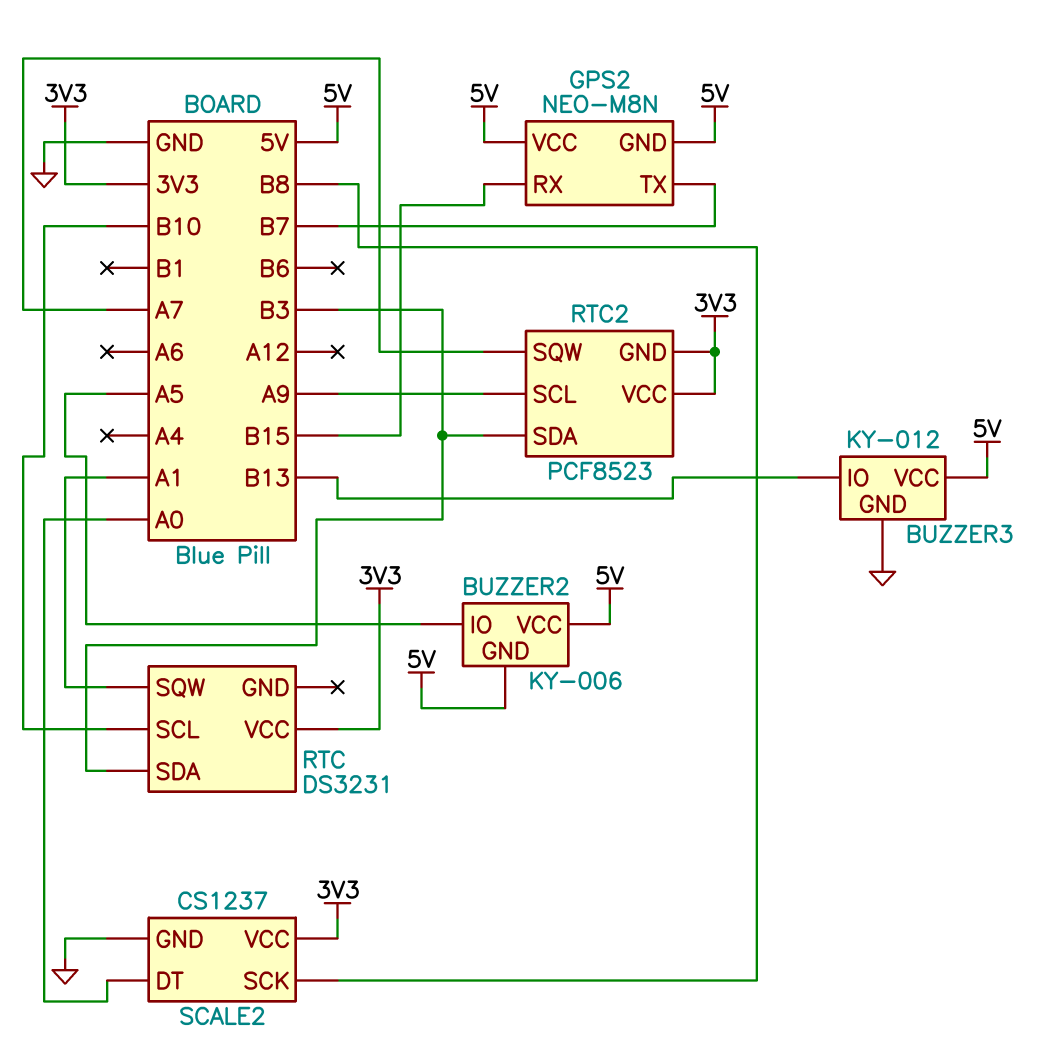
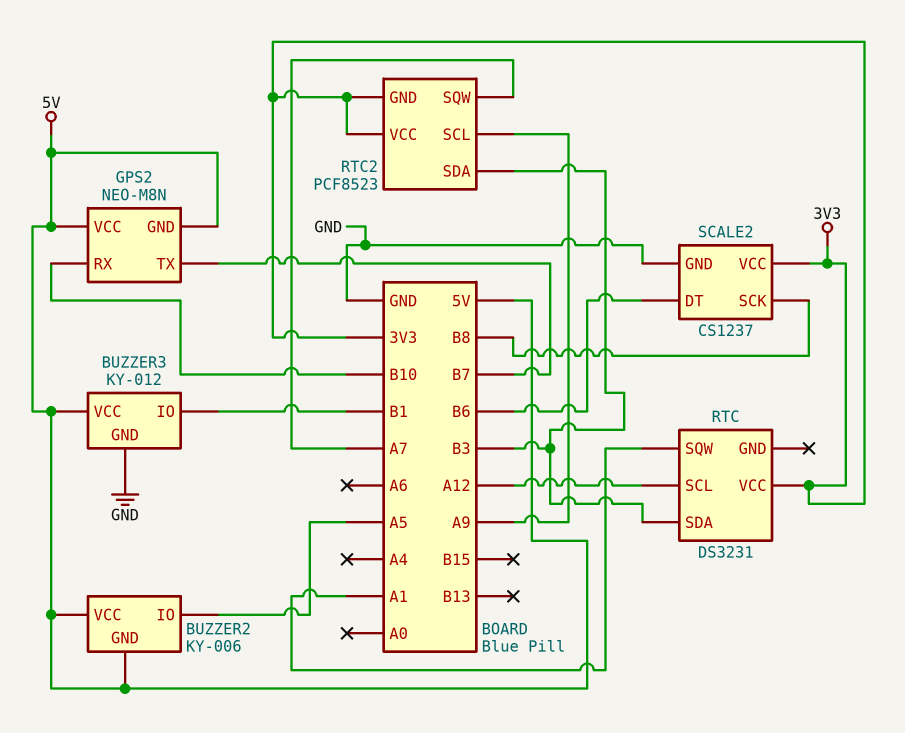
BUZZER3 pin IO: B13 -> B1
GPS2 pin RX: B15 -> B10
RTC pin SCL: B10 -> A12
SCALE2 pin DT: A0 -> B6

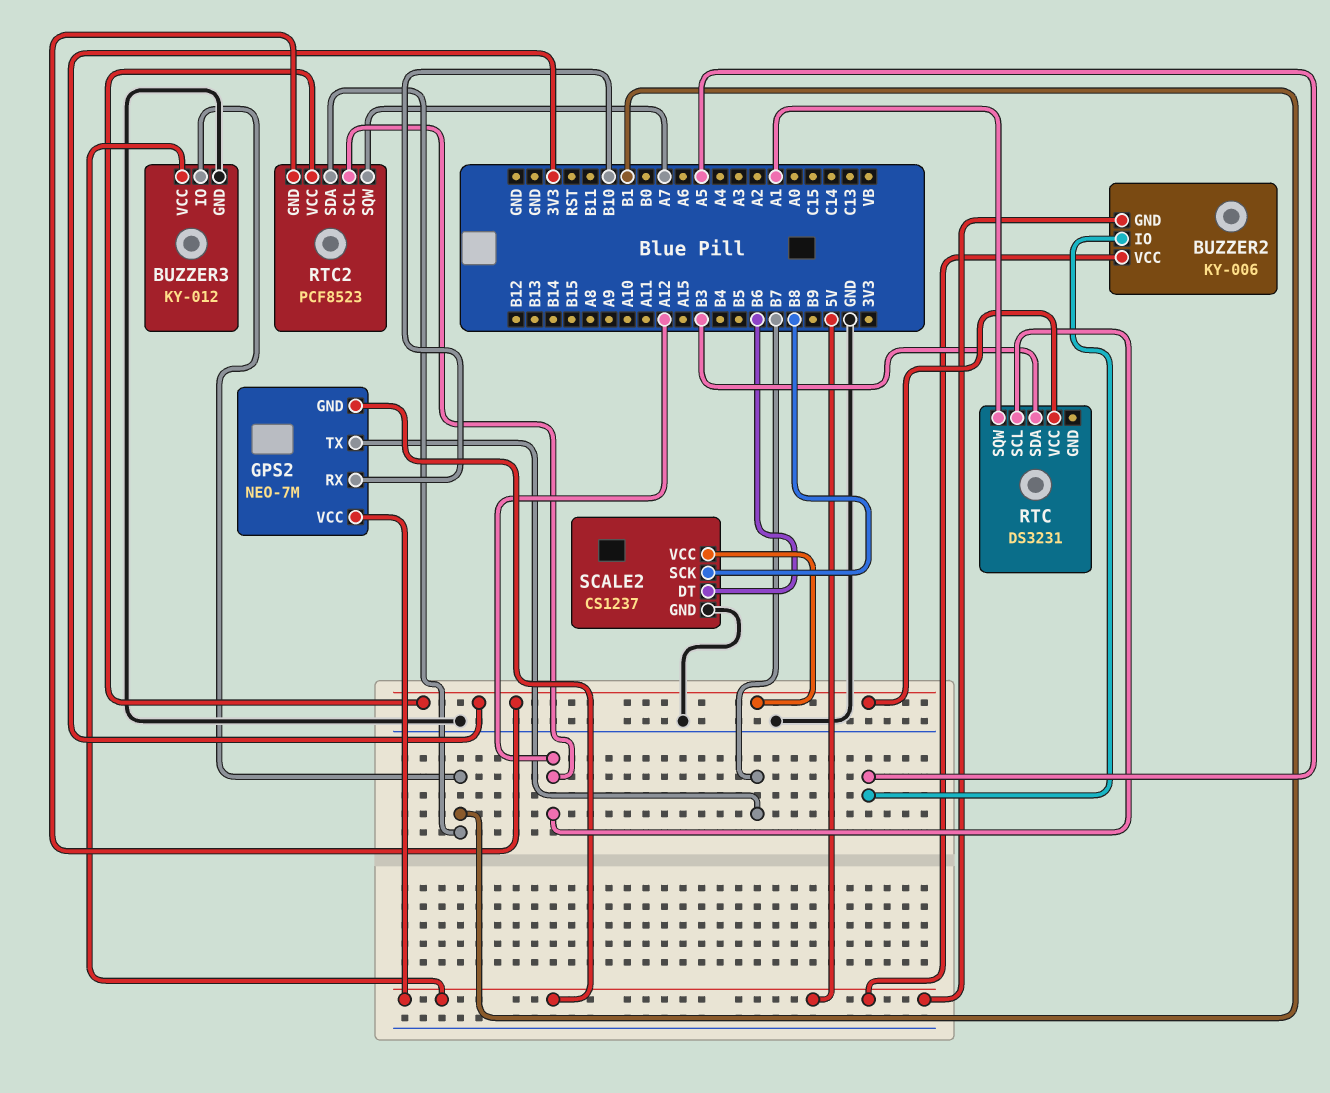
GPS2: NEO-M8N -> NEO-7M
RTC2 pin SCL: A9 -> A12
RTC2 pin SDA: B3 -> B1

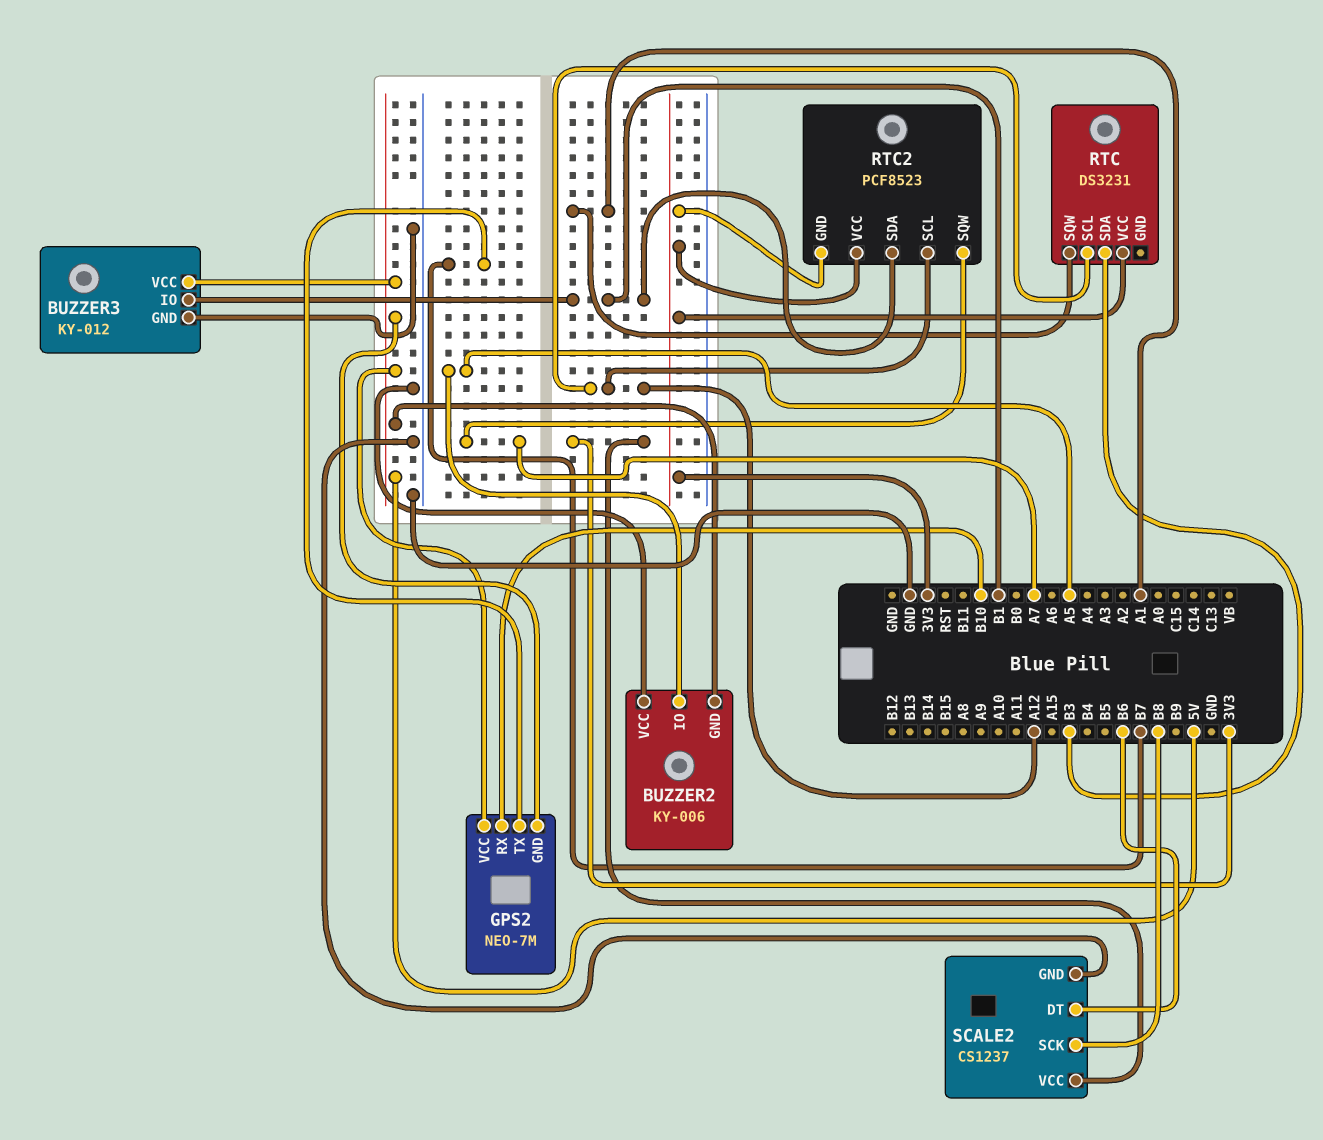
BUZZER2 pin VCC: 5V -> GND

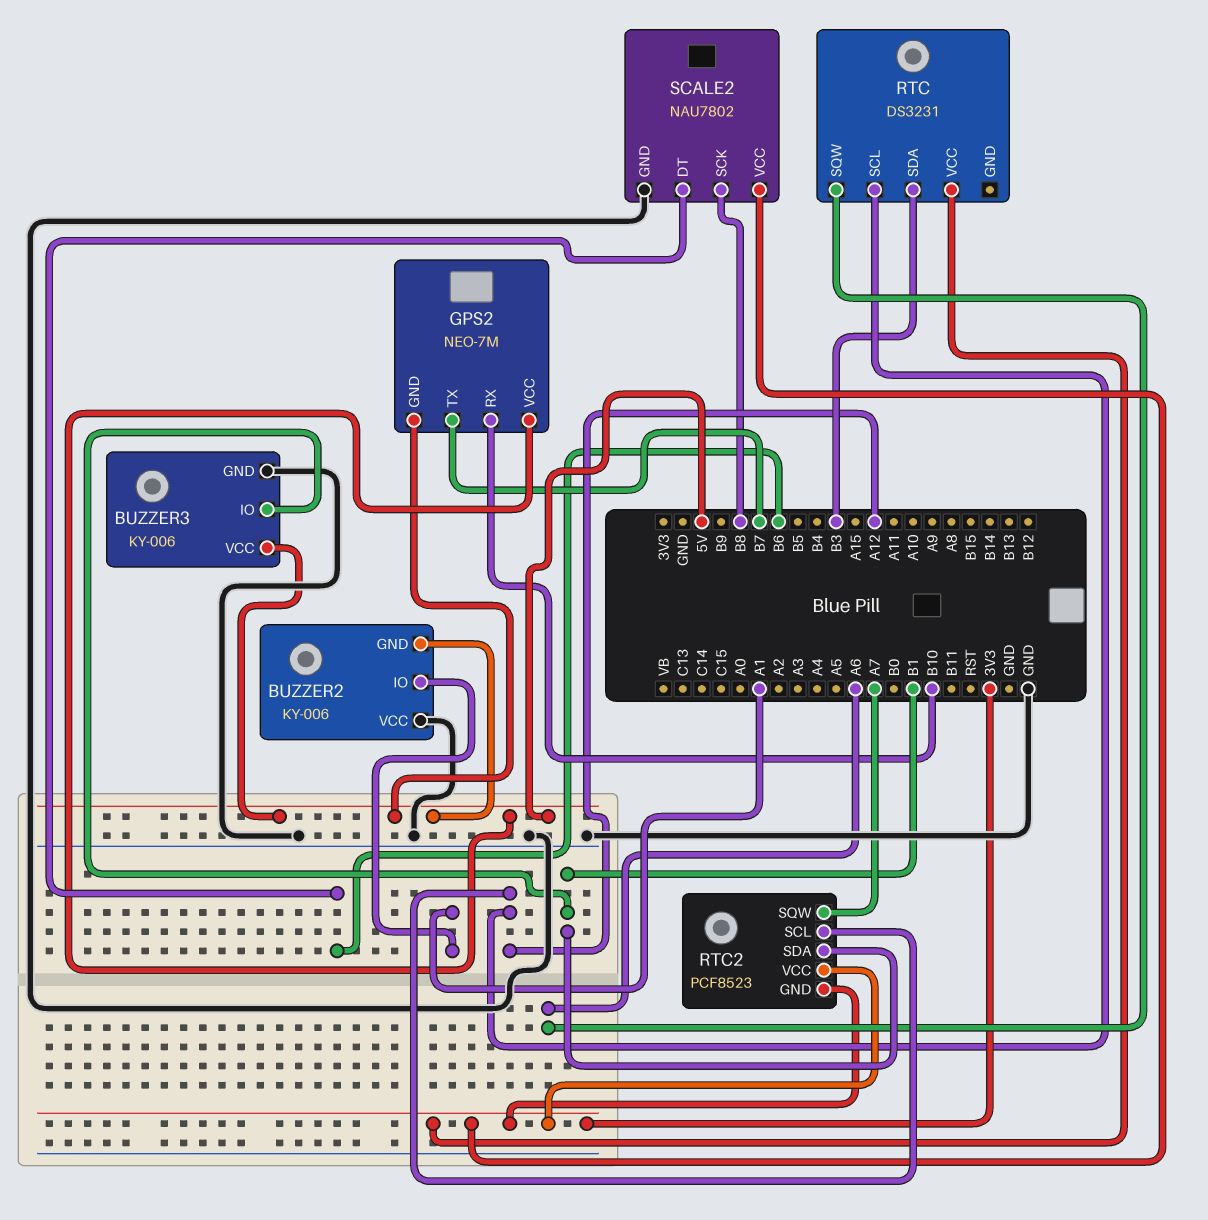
BUZZER2 pin IO: A5 -> A1
BUZZER3: KY-012 -> KY-006
RTC pin SQW: A1 -> A6
SCALE2: CS1237 -> NAU7802

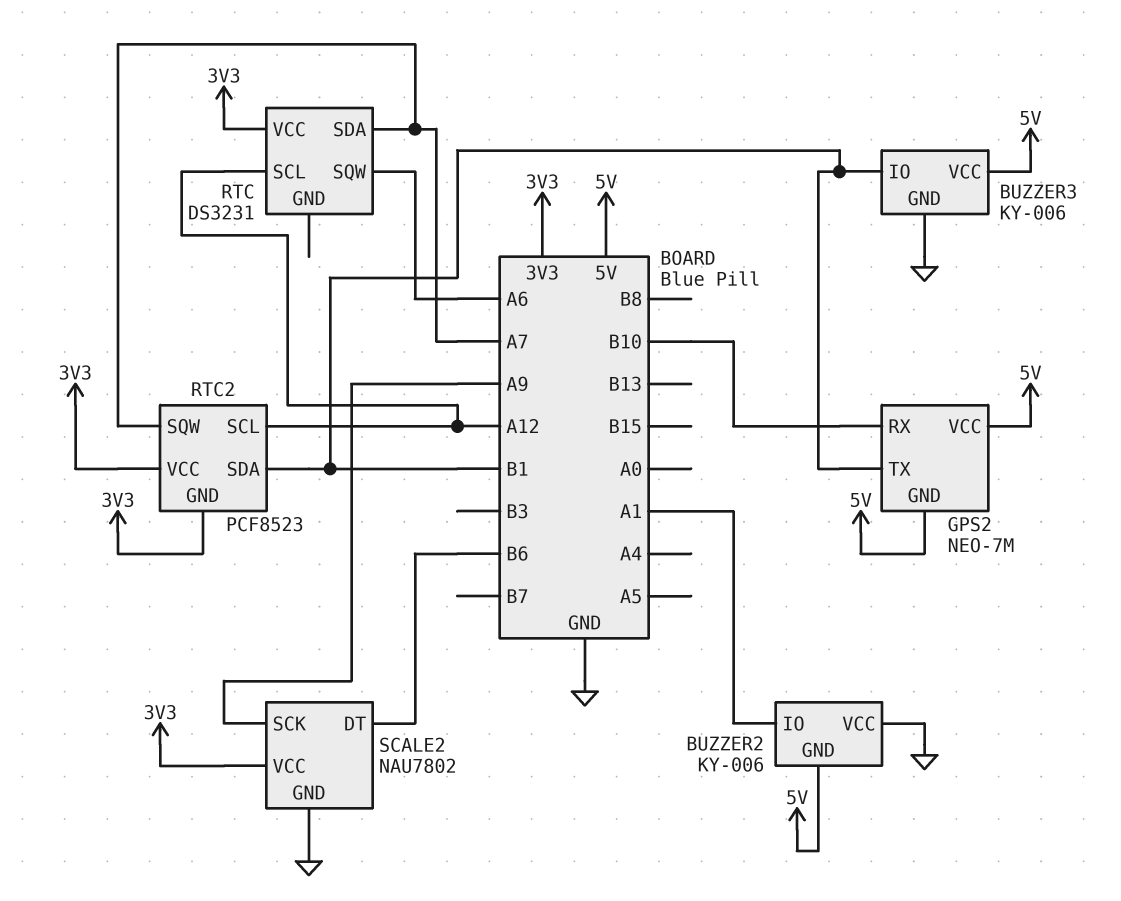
GPS2 pin TX: B7 -> B1
RTC pin SDA: B3 -> A7
SCALE2 pin SCK: B8 -> A9

